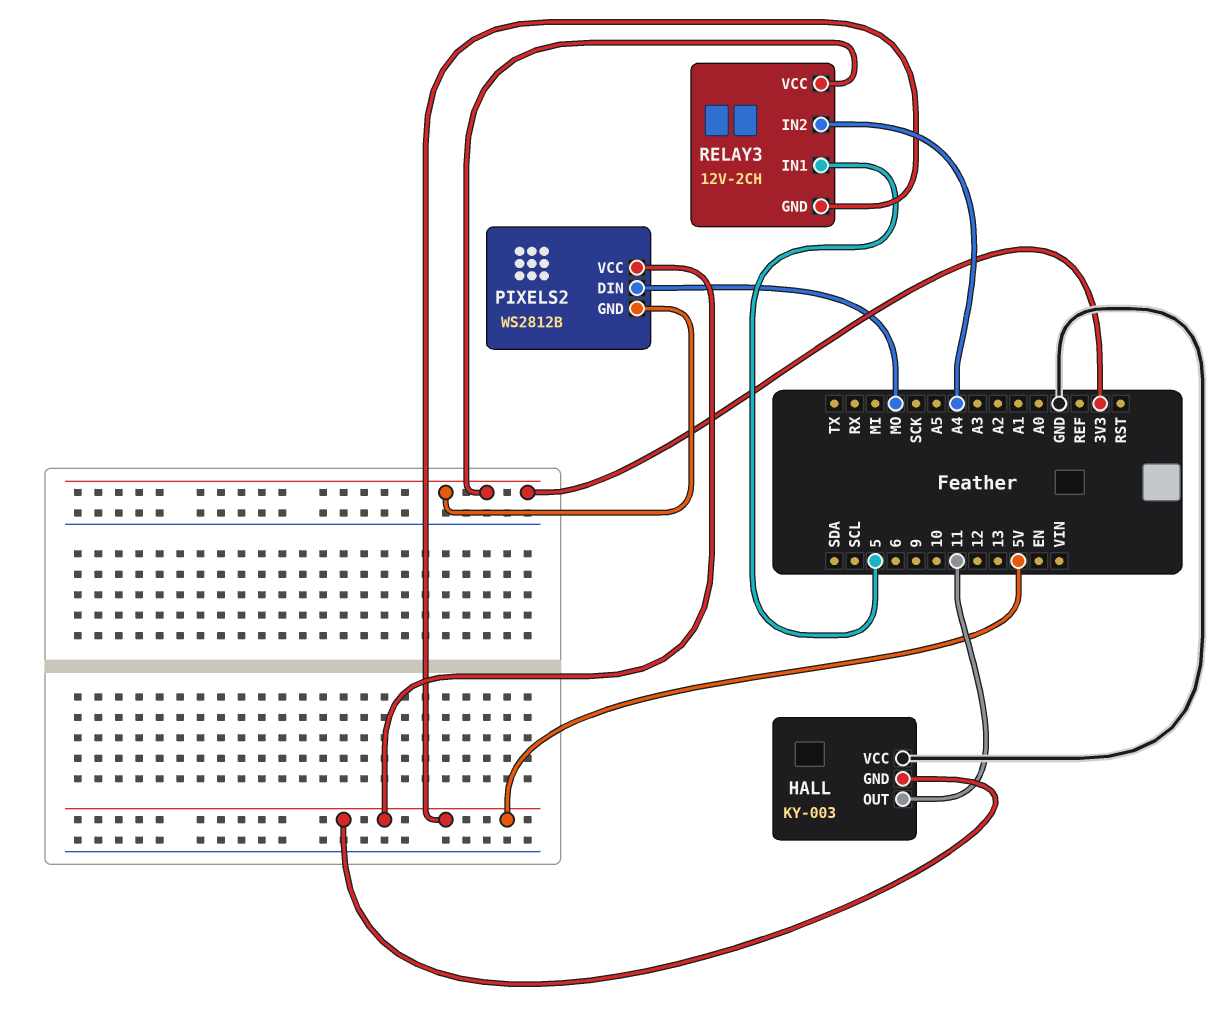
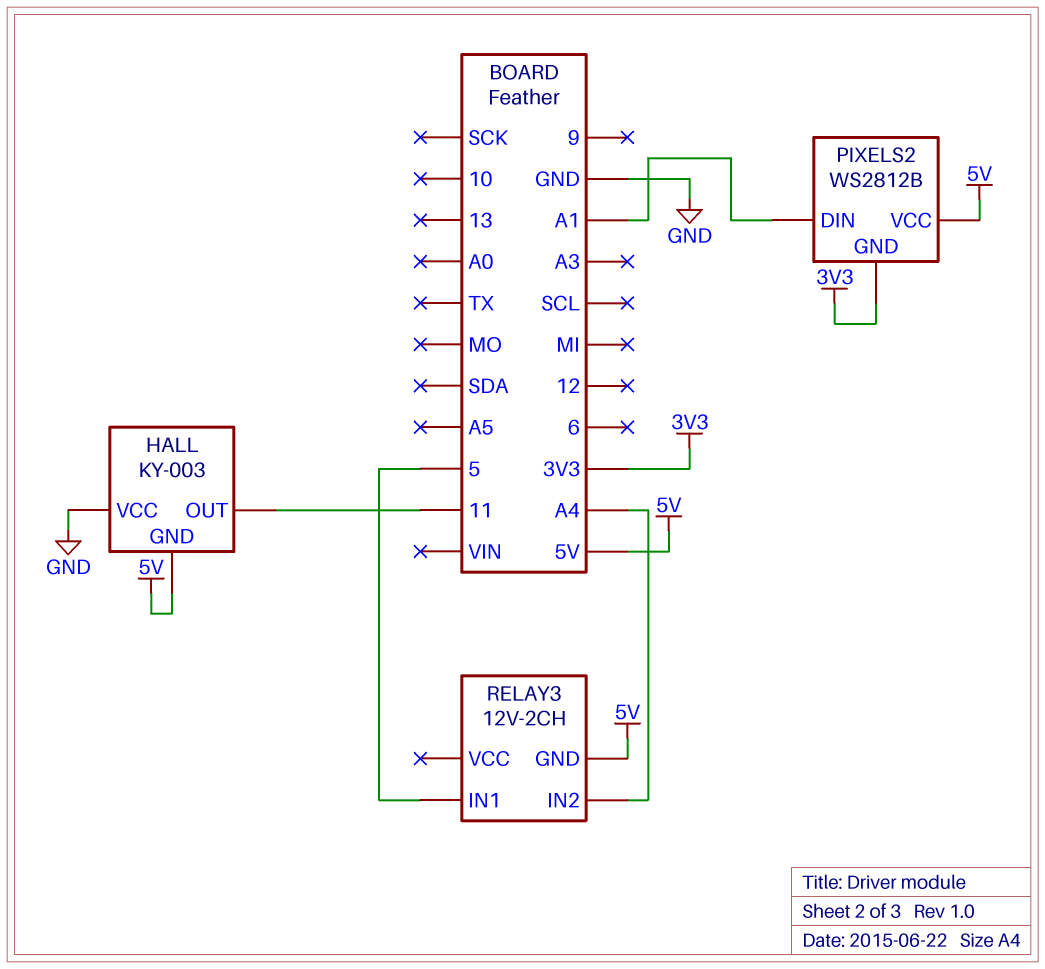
PIXELS2 pin DIN: MO -> A1
RELAY3 pin VCC: 3V3 -> none

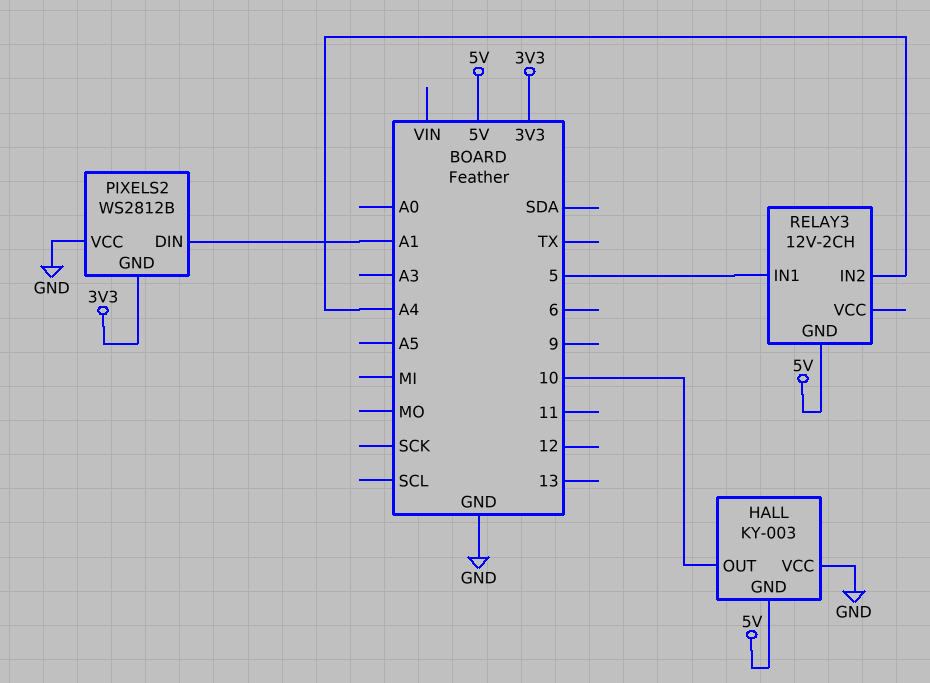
HALL pin OUT: 11 -> 10
PIXELS2 pin VCC: 5V -> GND

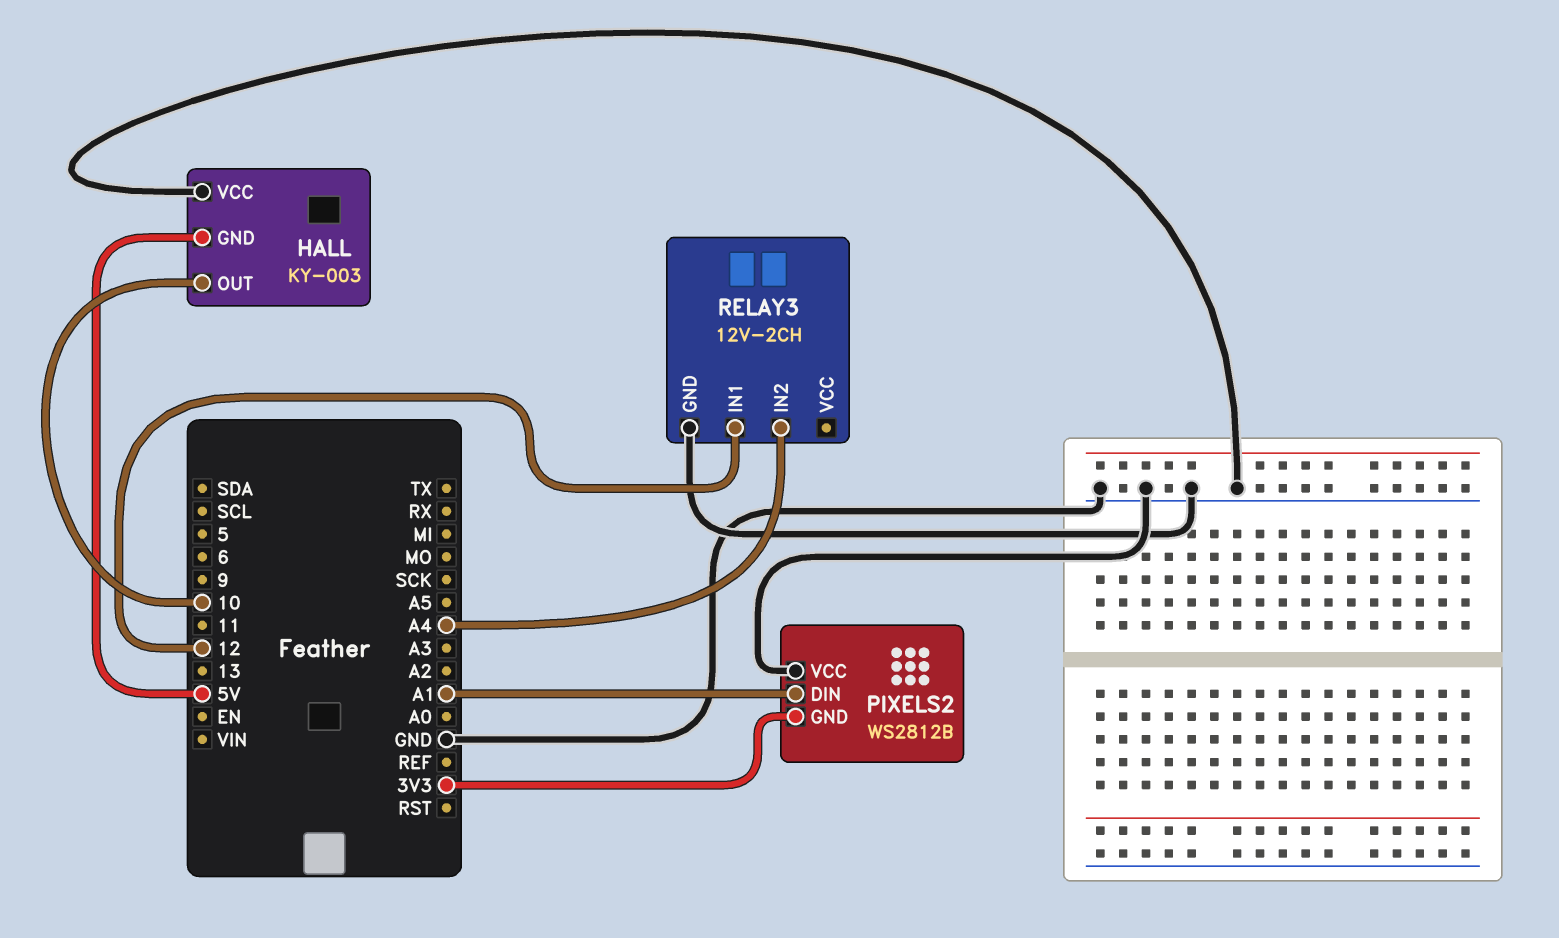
RELAY3 pin GND: 5V -> GND
RELAY3 pin IN1: 5 -> 12

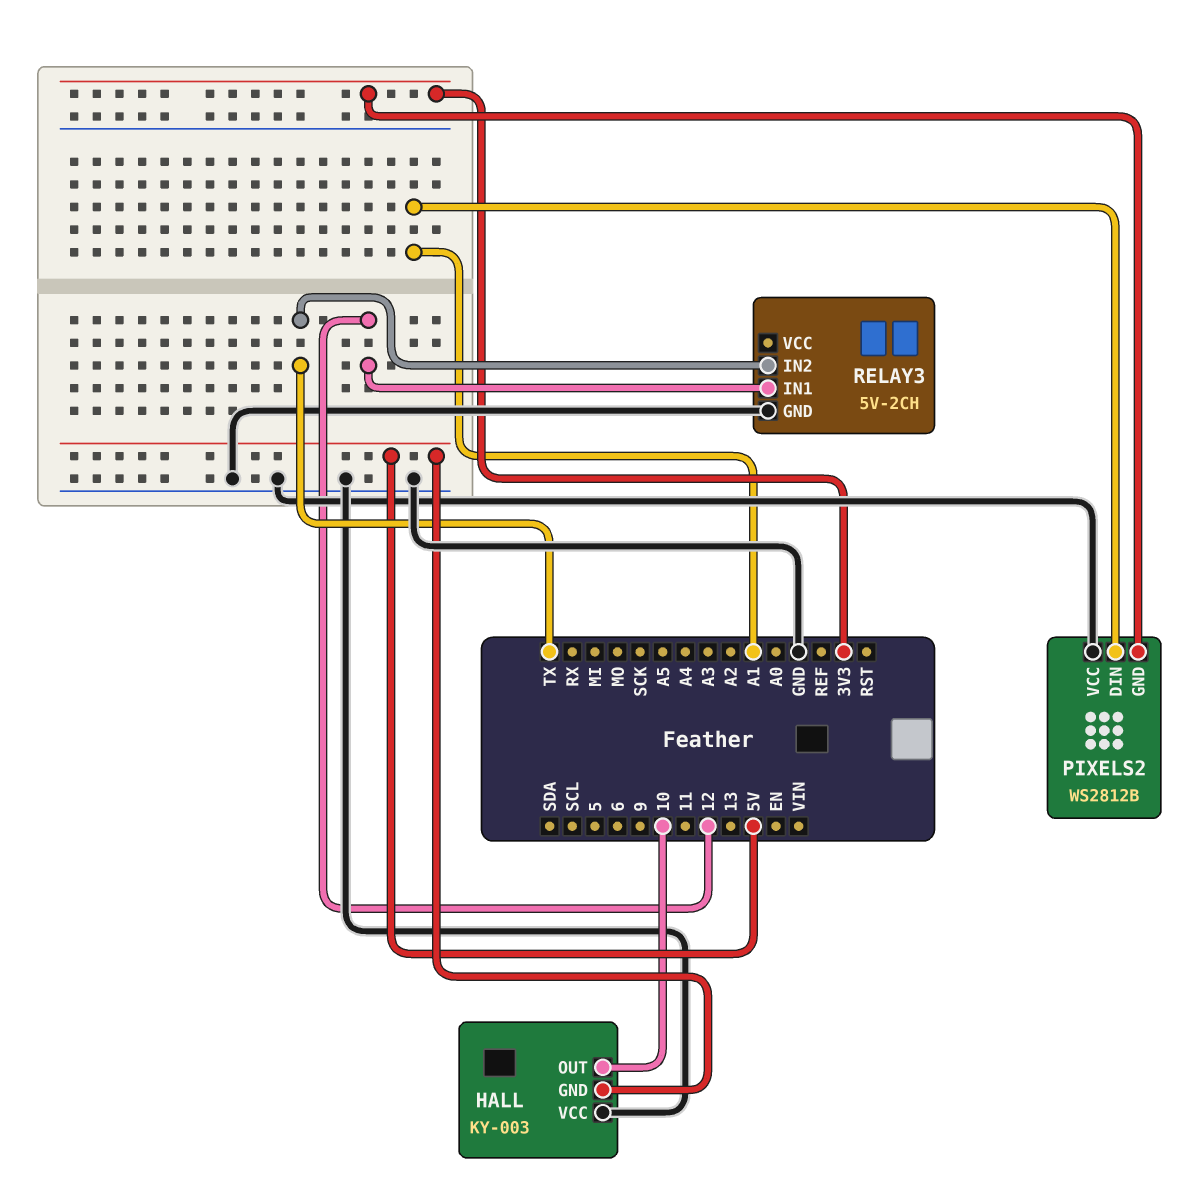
RELAY3: 12V-2CH -> 5V-2CH
RELAY3 pin IN2: A4 -> TX

